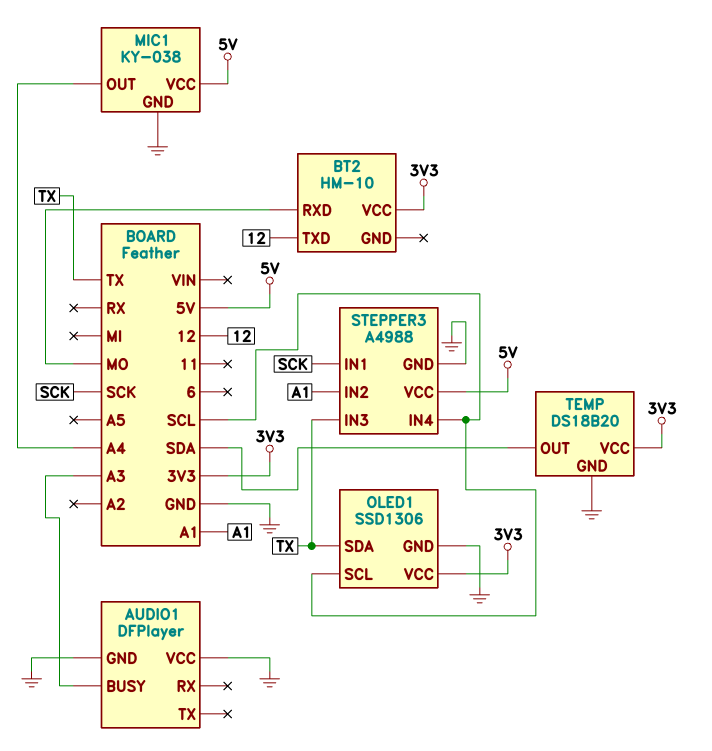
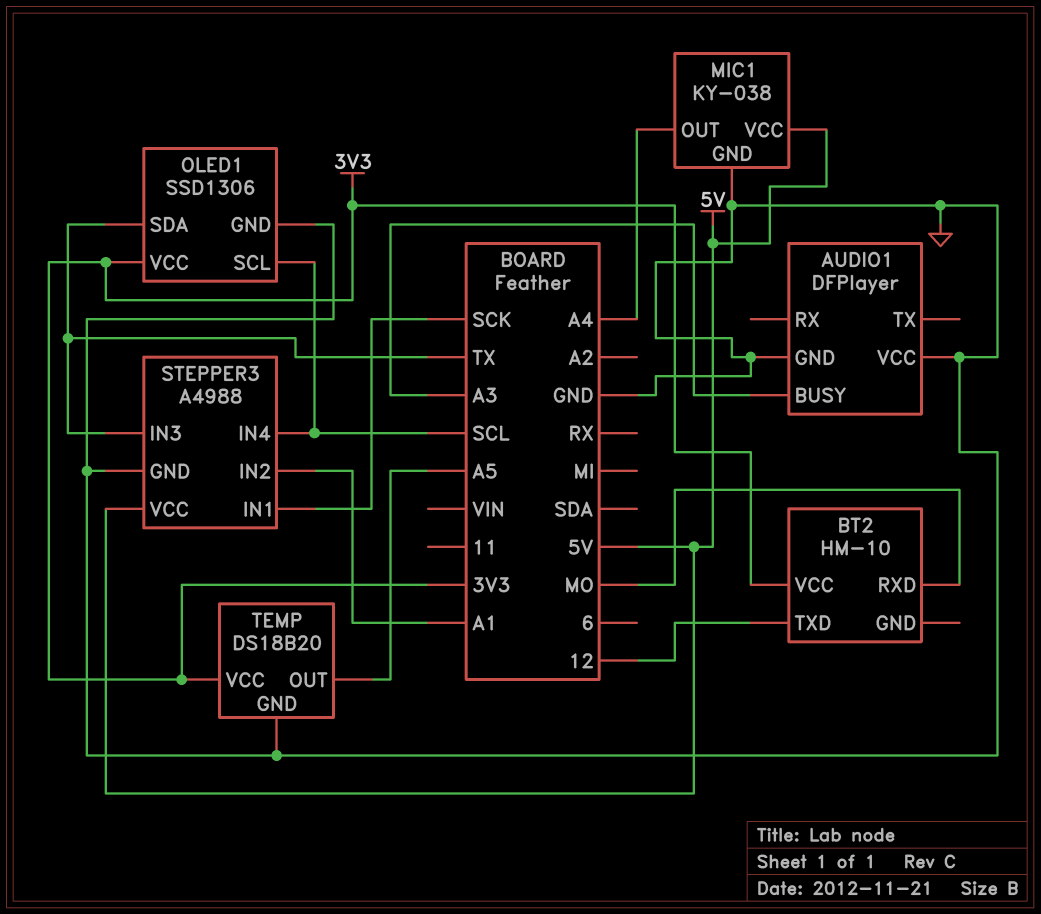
TEMP pin OUT: SDA -> A5

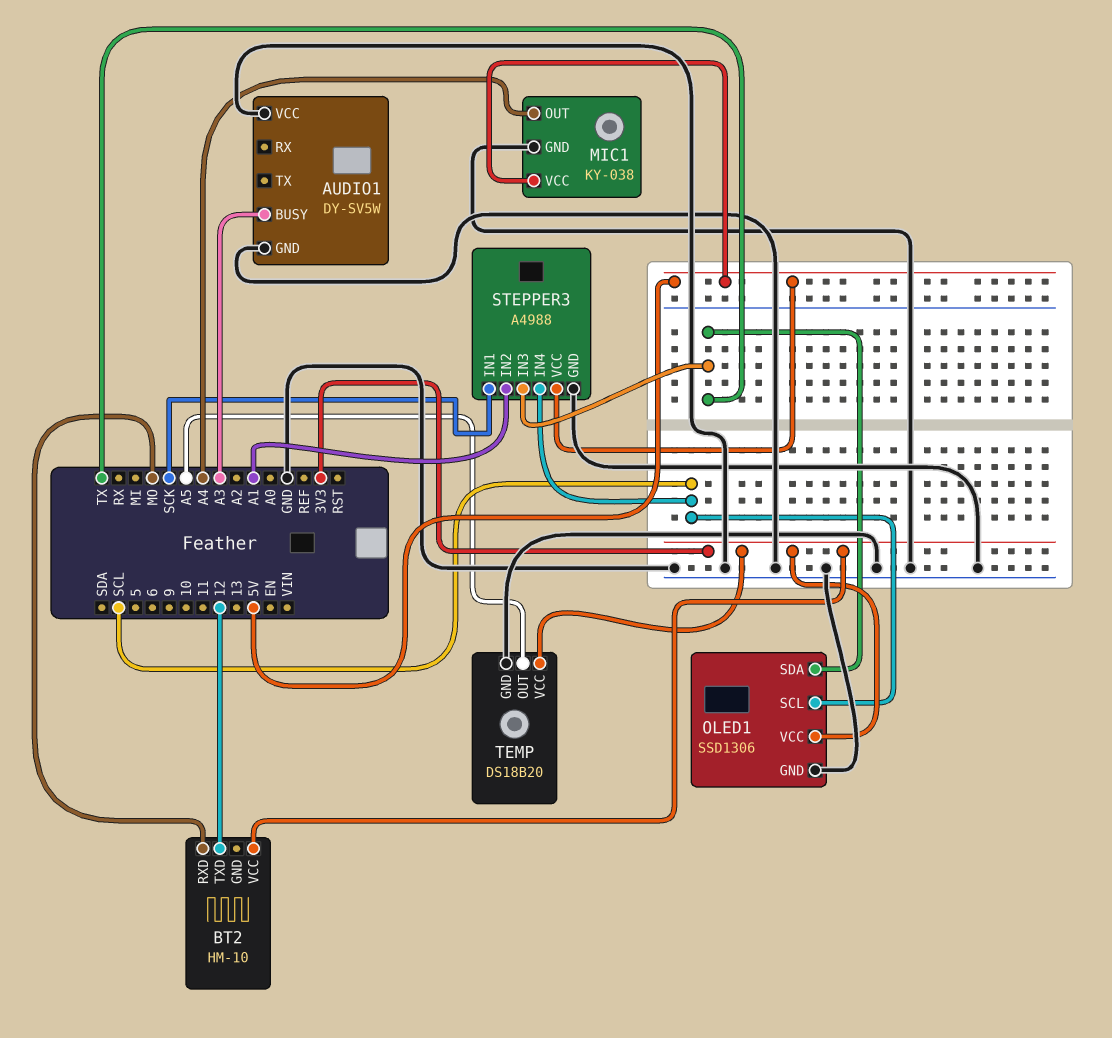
AUDIO1: DFPlayer -> DY-SV5W

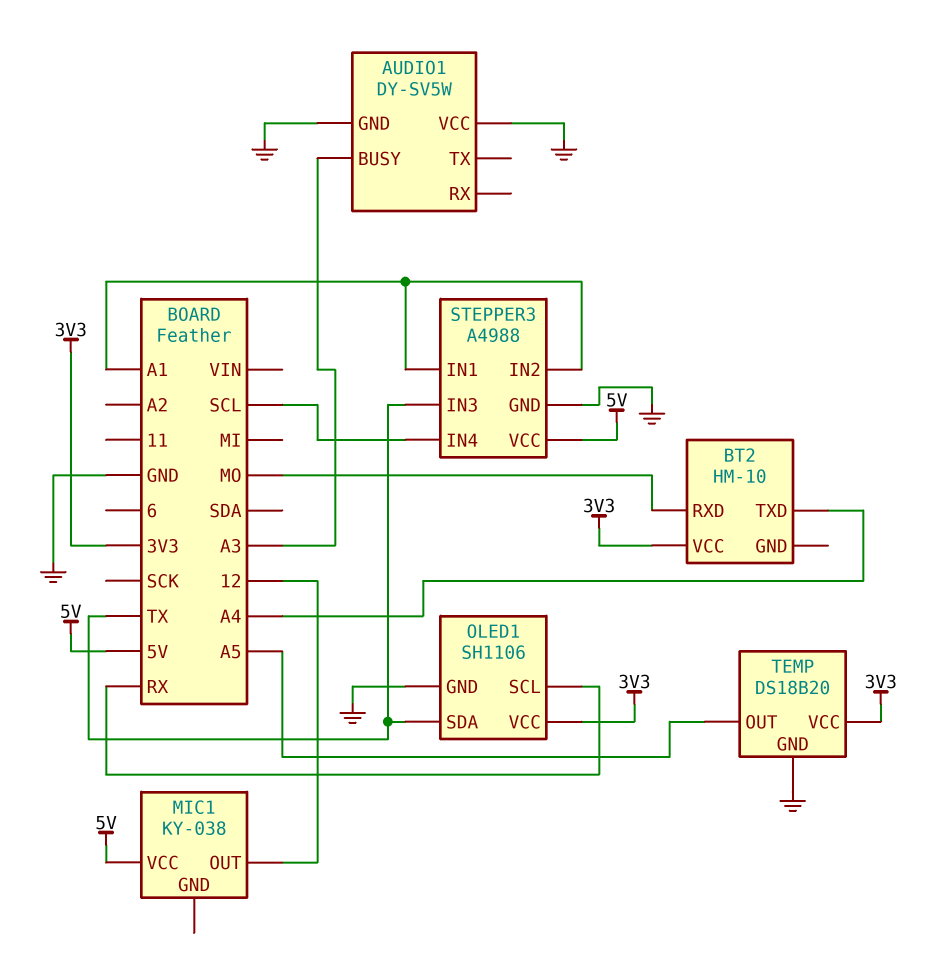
BT2 pin TXD: 12 -> A4
MIC1 pin GND: GND -> none
MIC1 pin OUT: A4 -> 12
OLED1: SSD1306 -> SH1106
OLED1 pin SCL: SCL -> RX
STEPPER3 pin IN1: SCK -> A1

